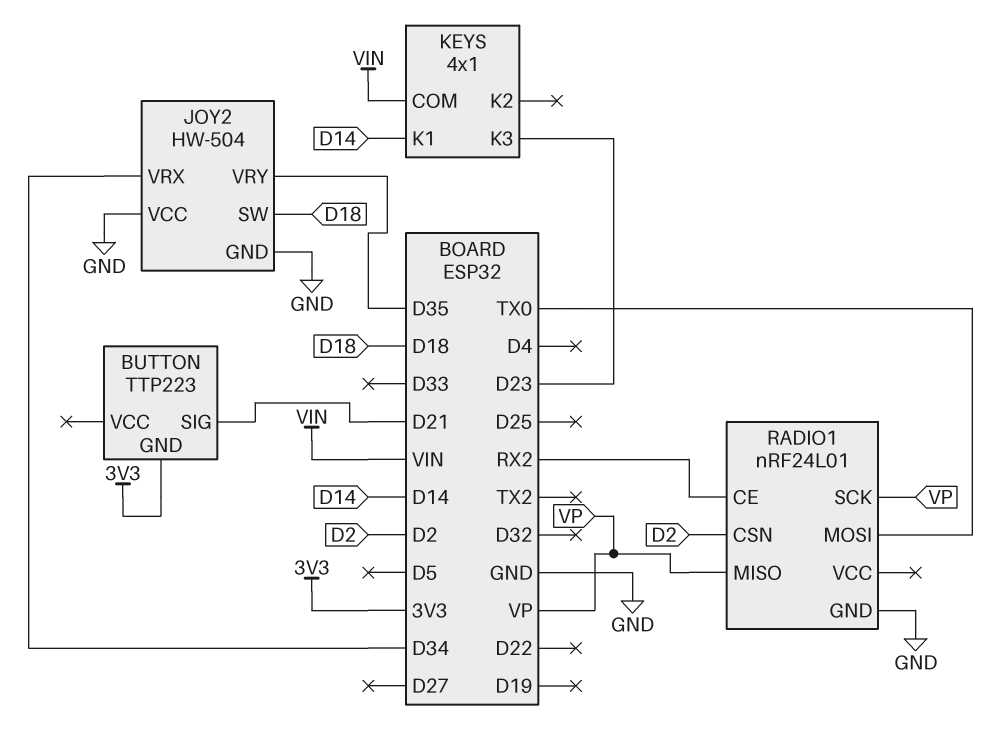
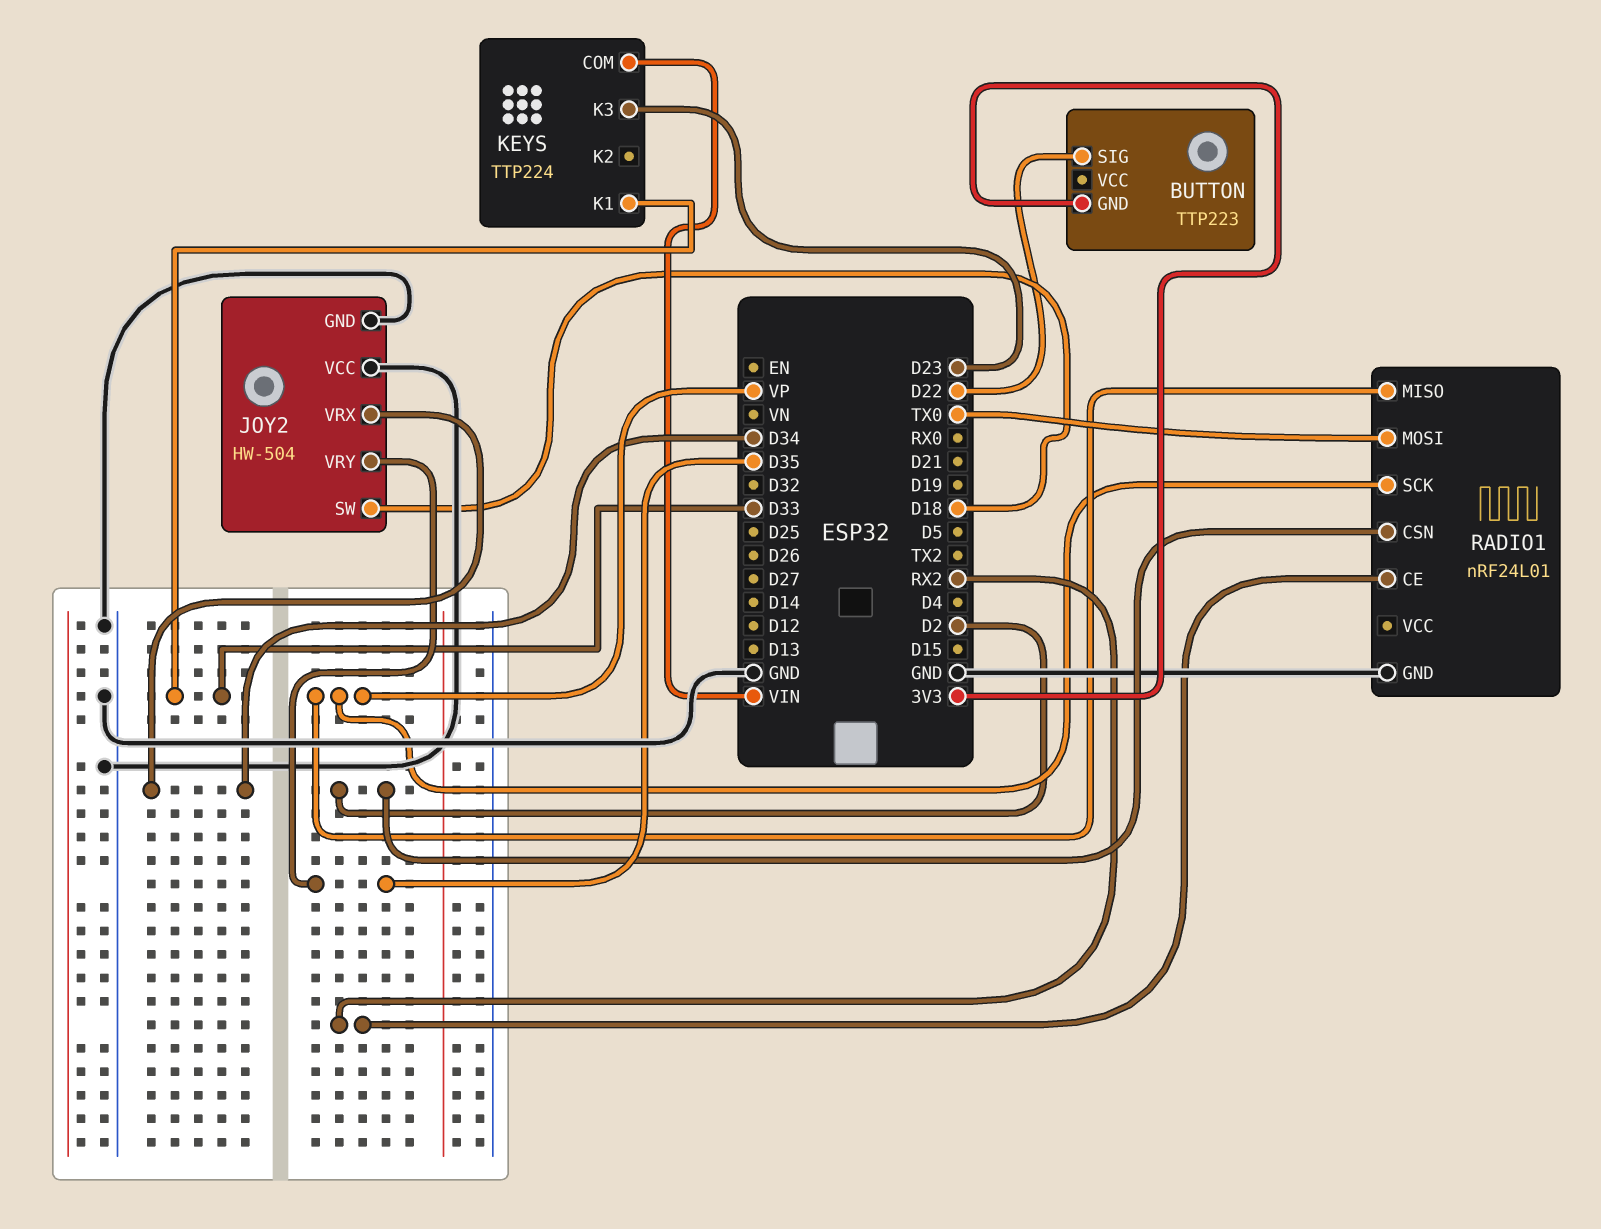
BUTTON pin SIG: D21 -> D22
KEYS: 4x1 -> TTP224
KEYS pin K1: D14 -> D33

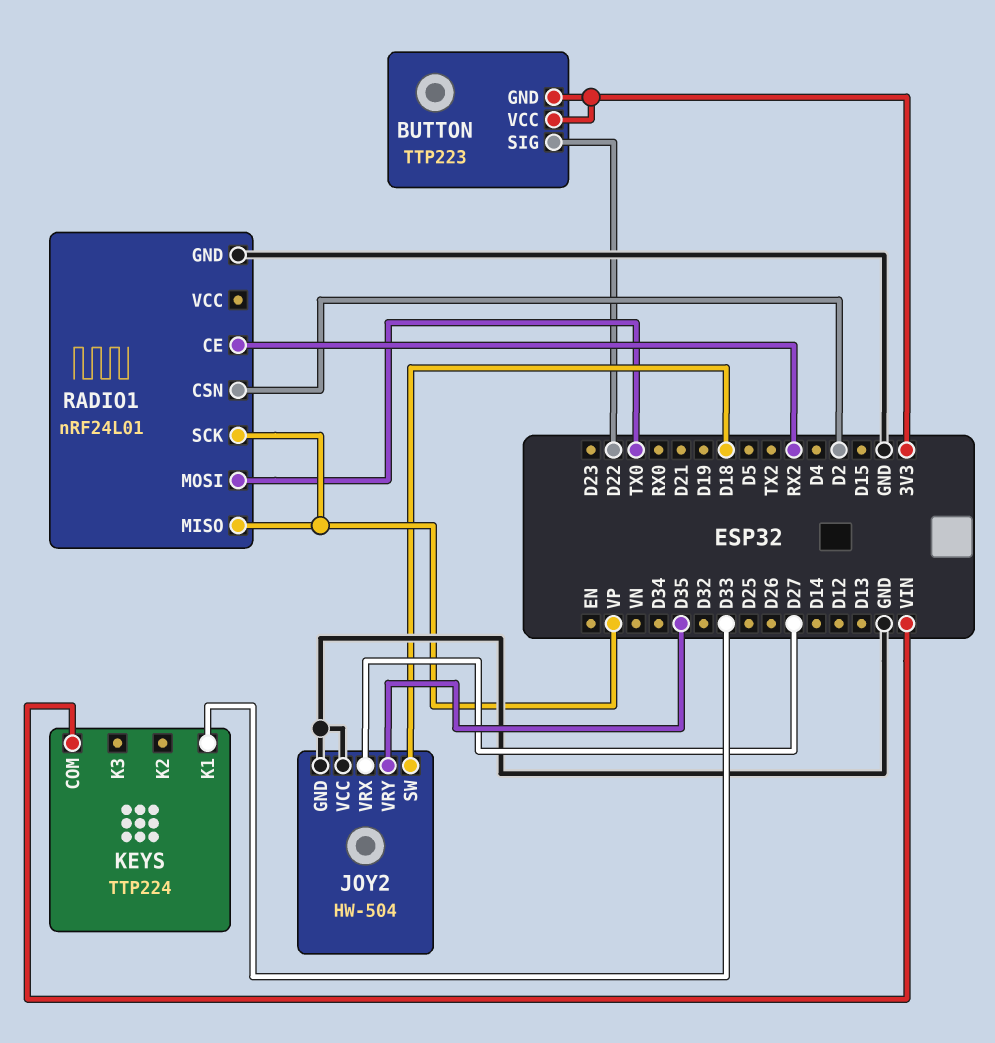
BUTTON pin VCC: none -> 3V3
JOY2 pin VRX: D34 -> D27
KEYS pin K3: D23 -> none

